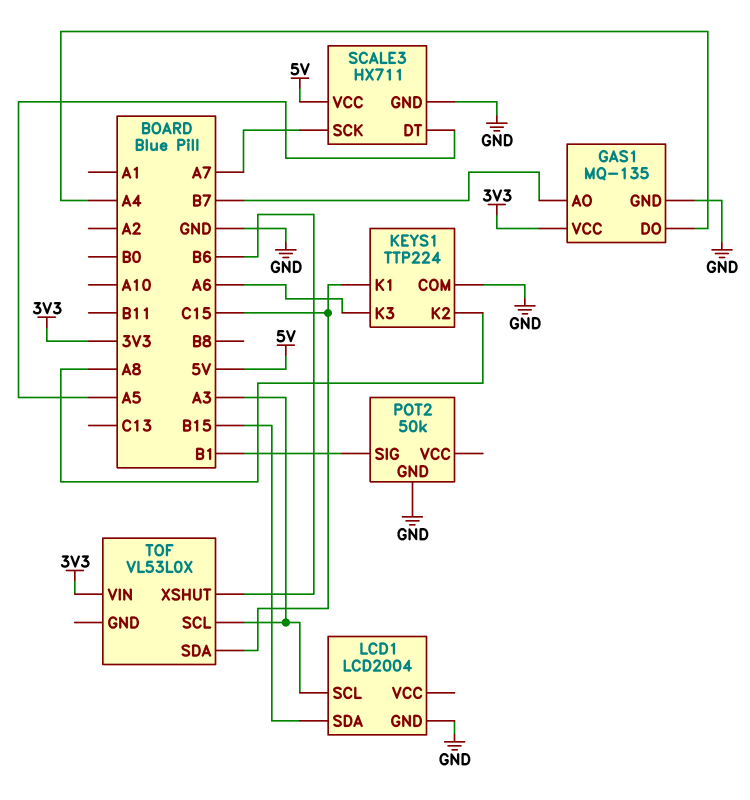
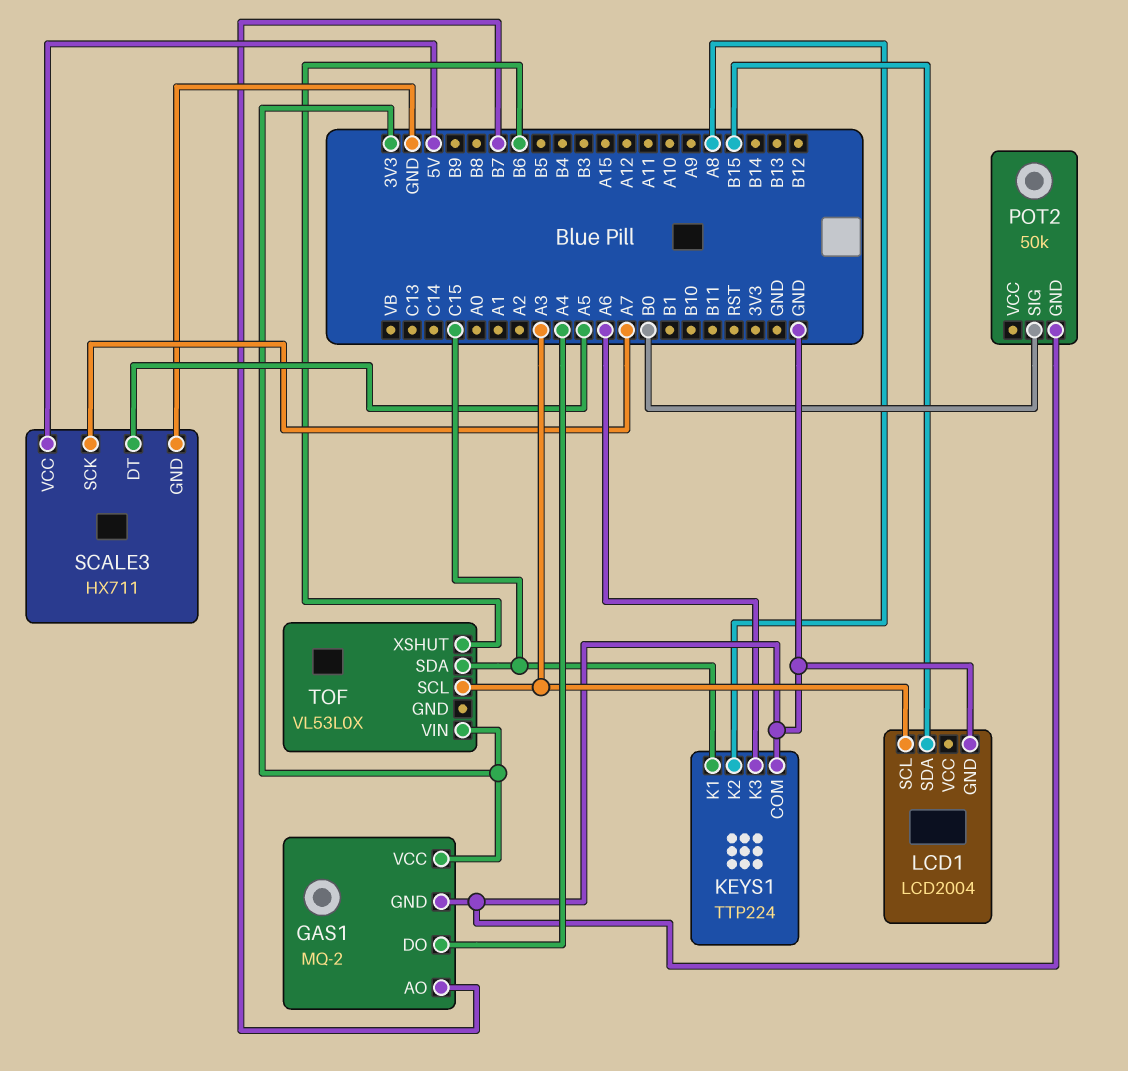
GAS1: MQ-135 -> MQ-2
POT2 pin SIG: B1 -> B0

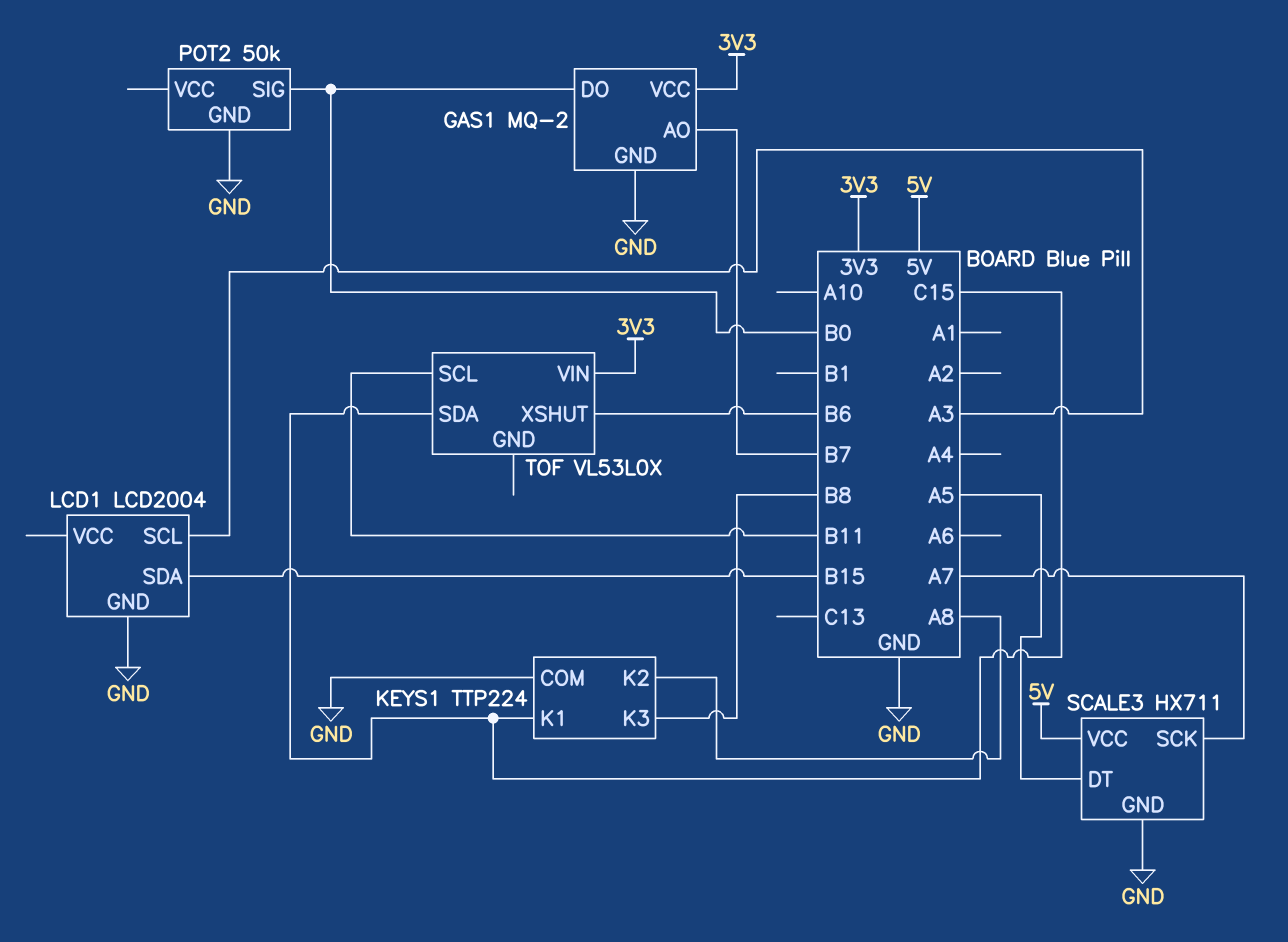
GAS1 pin DO: A4 -> B0
KEYS1 pin K3: A6 -> B8
TOF pin SCL: A3 -> B11

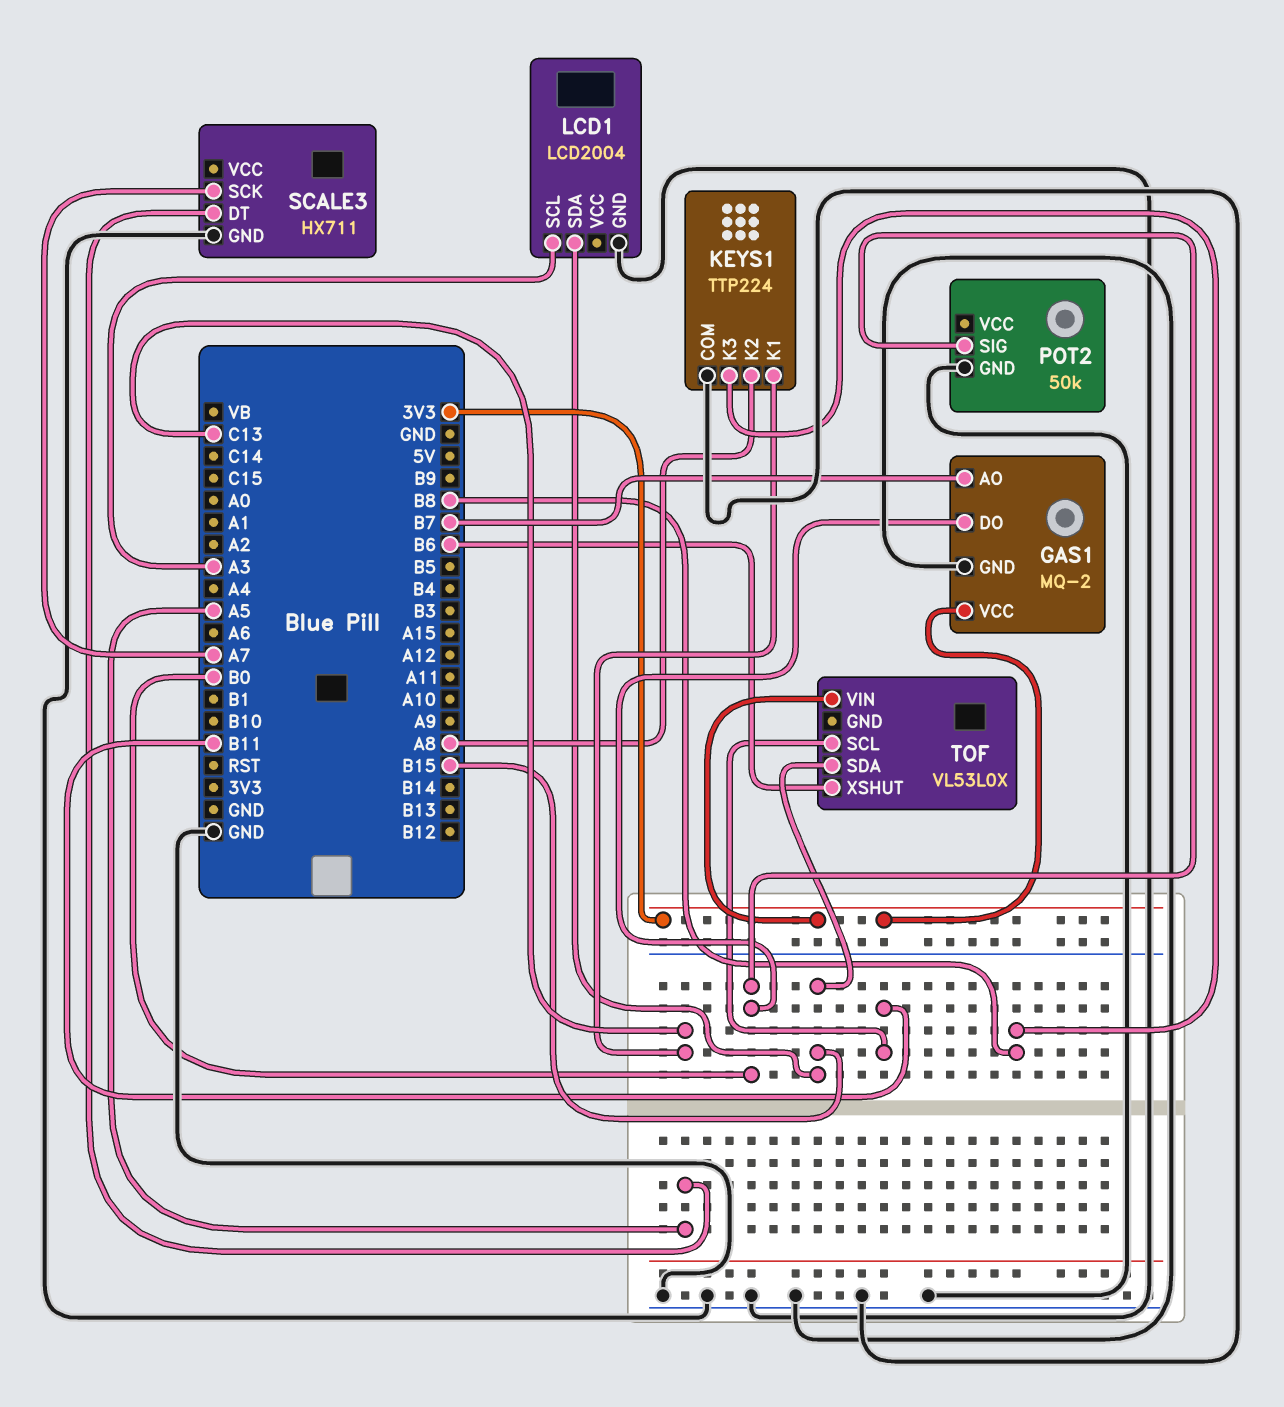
KEYS1 pin K1: C15 -> C13
SCALE3 pin VCC: 5V -> none
TOF pin SDA: C15 -> B15

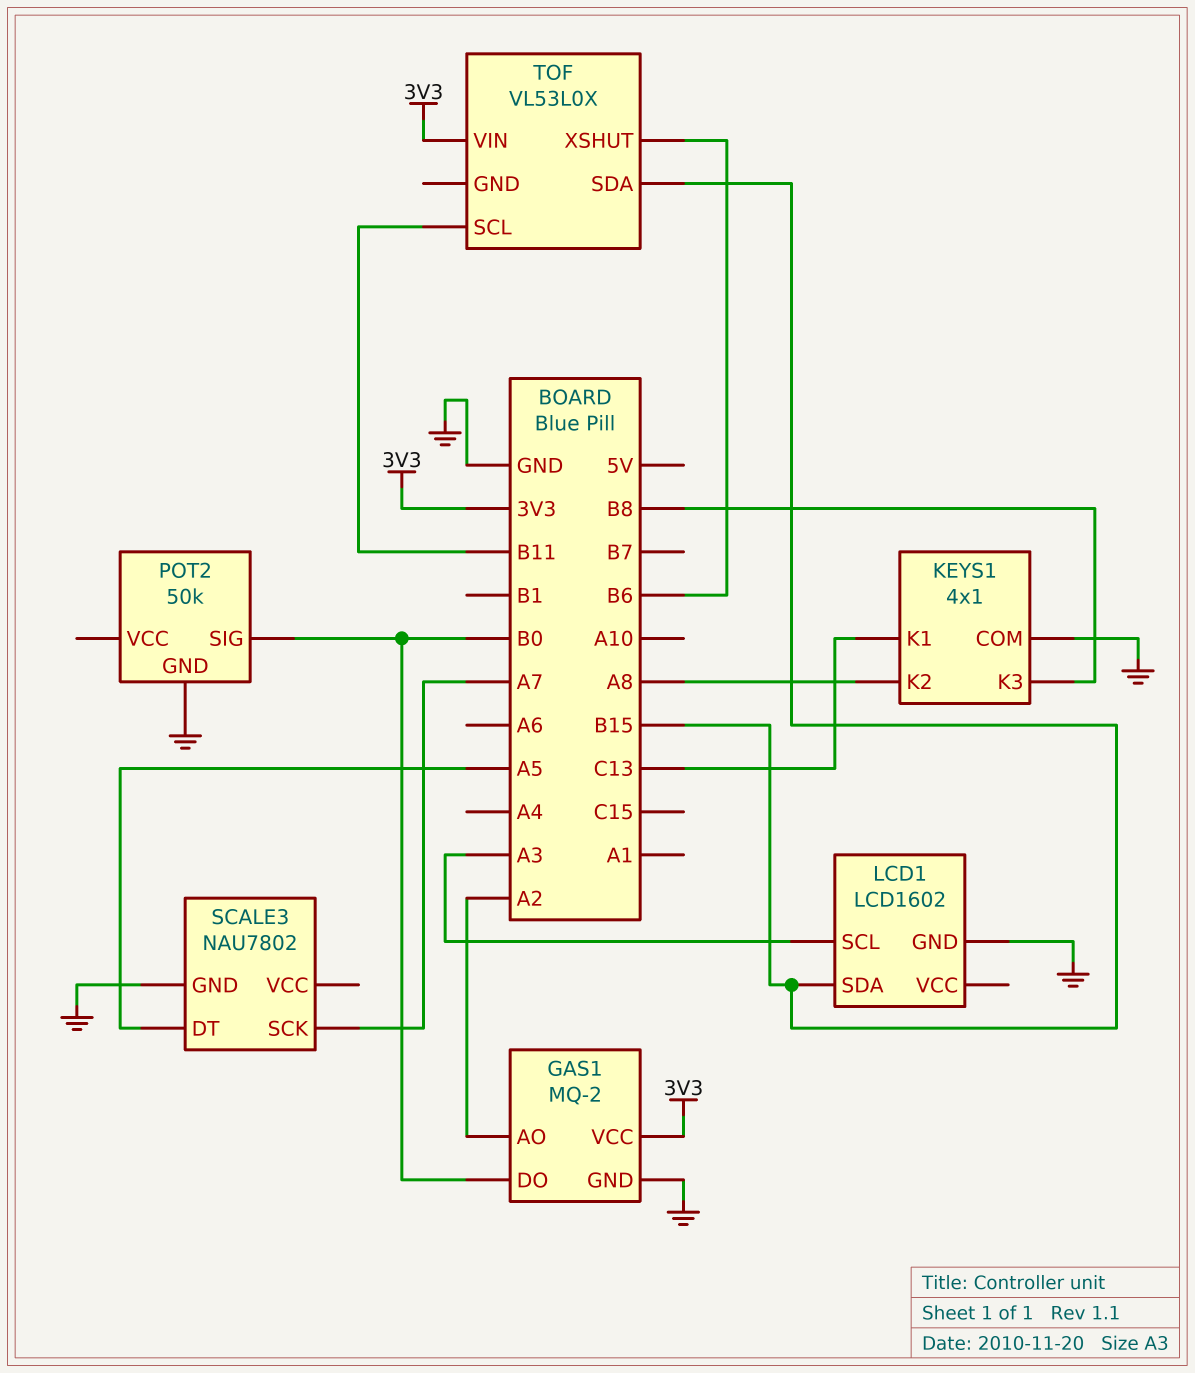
GAS1 pin AO: B7 -> A2
KEYS1: TTP224 -> 4x1
LCD1: LCD2004 -> LCD1602
SCALE3: HX711 -> NAU7802

